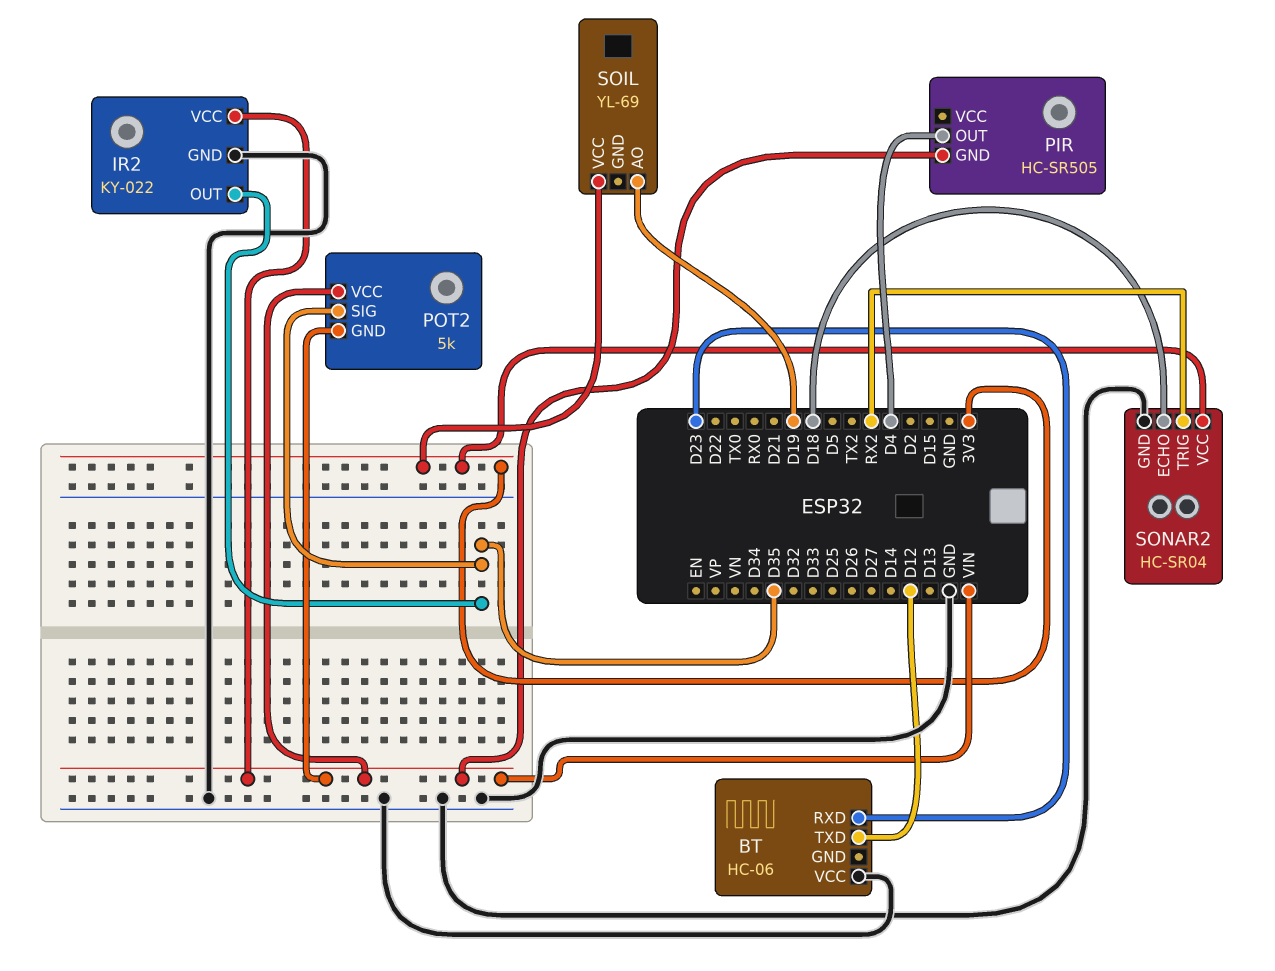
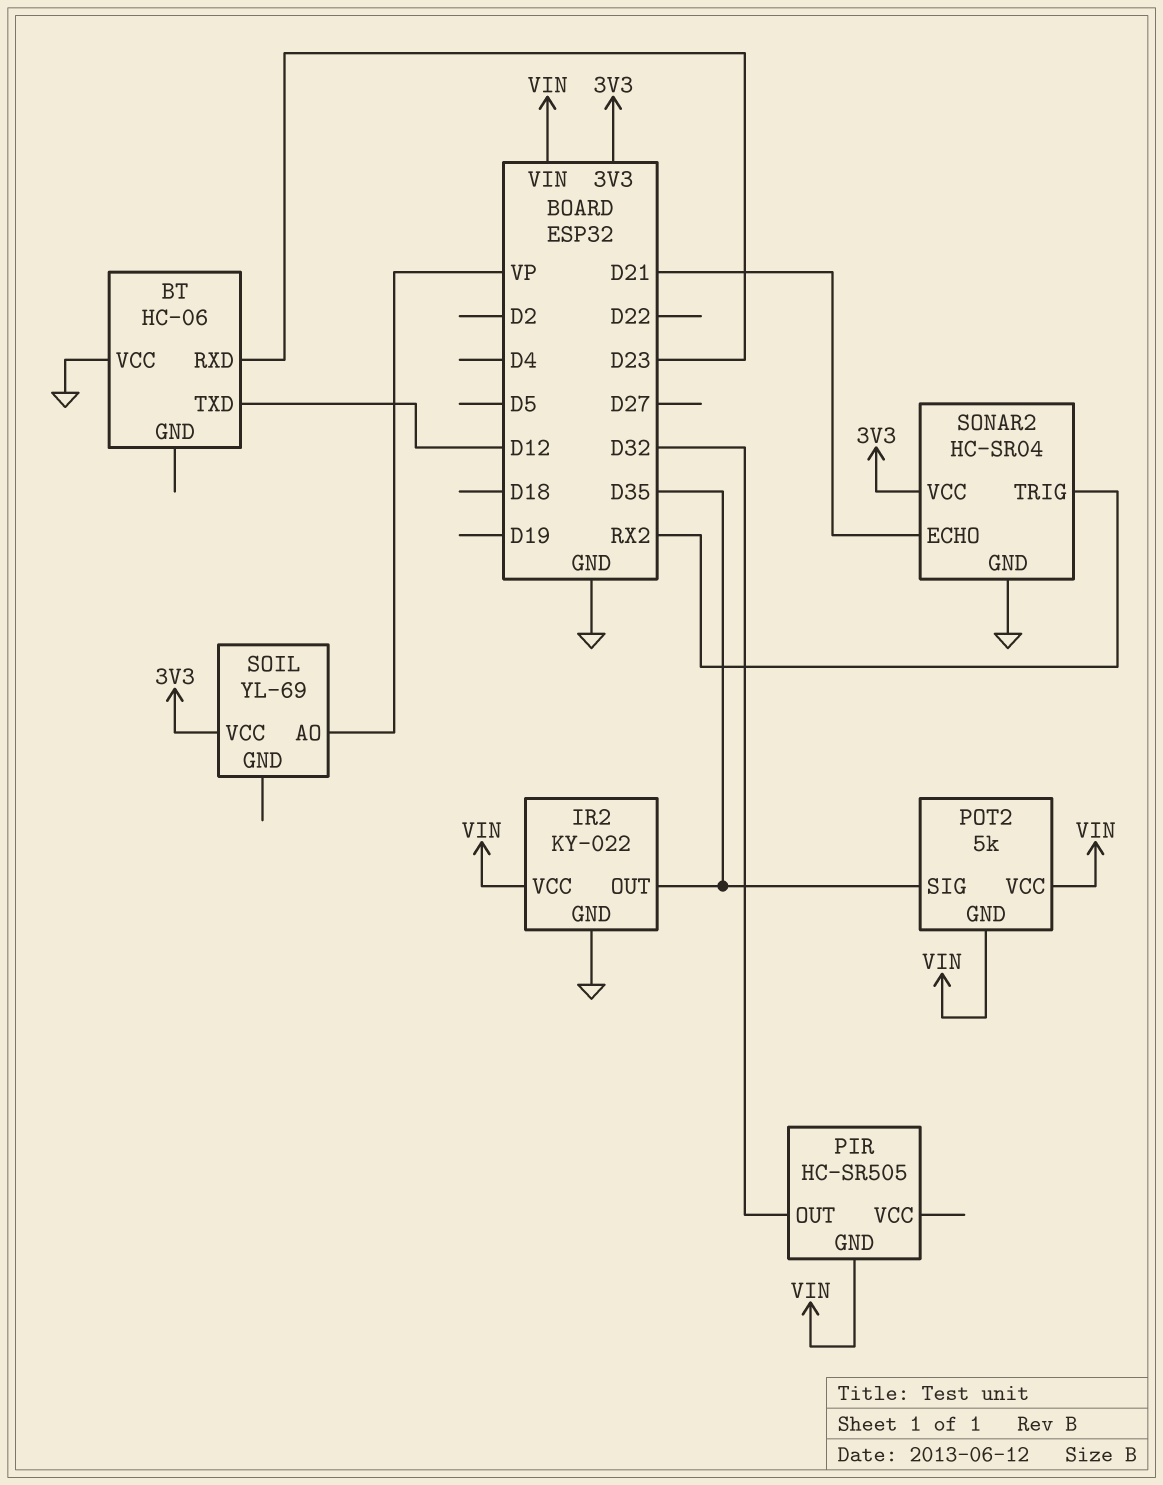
PIR pin OUT: D4 -> D32
SOIL pin AO: D19 -> VP
SONAR2 pin ECHO: D18 -> D21

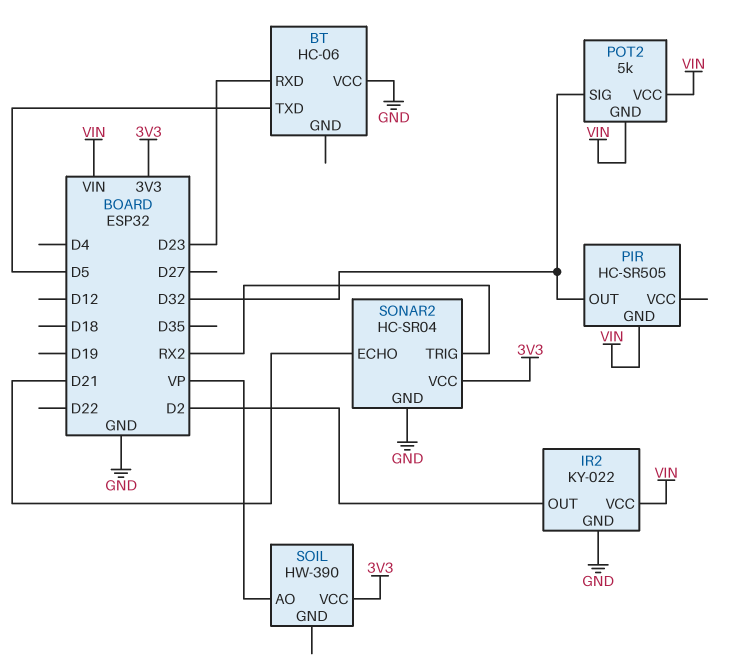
BT pin TXD: D12 -> D5
IR2 pin OUT: D35 -> D2
POT2 pin SIG: D35 -> D32
SOIL: YL-69 -> HW-390

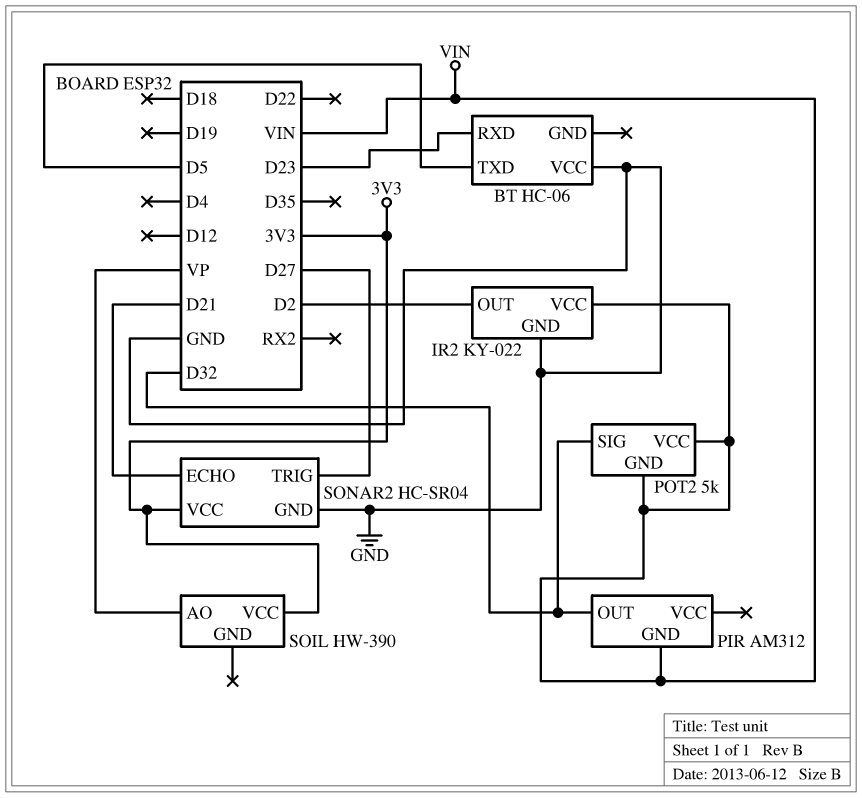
PIR: HC-SR505 -> AM312
SONAR2 pin TRIG: RX2 -> D27

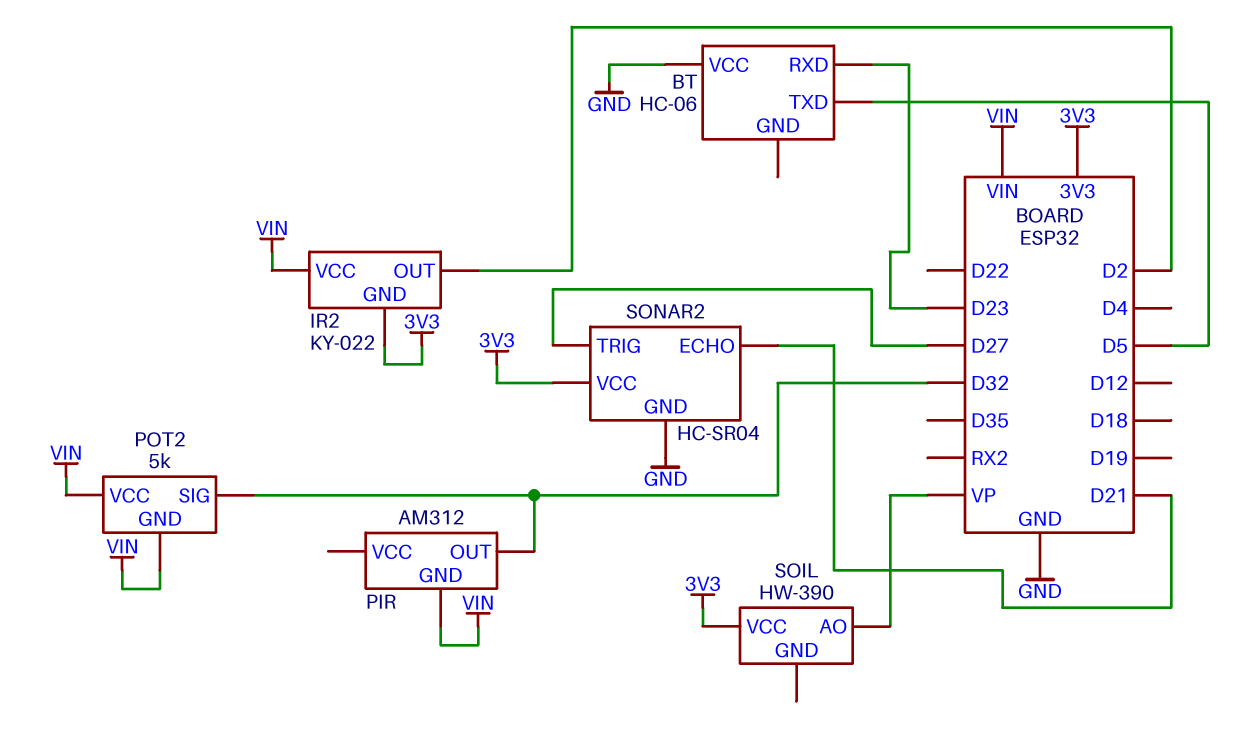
IR2 pin GND: GND -> 3V3

